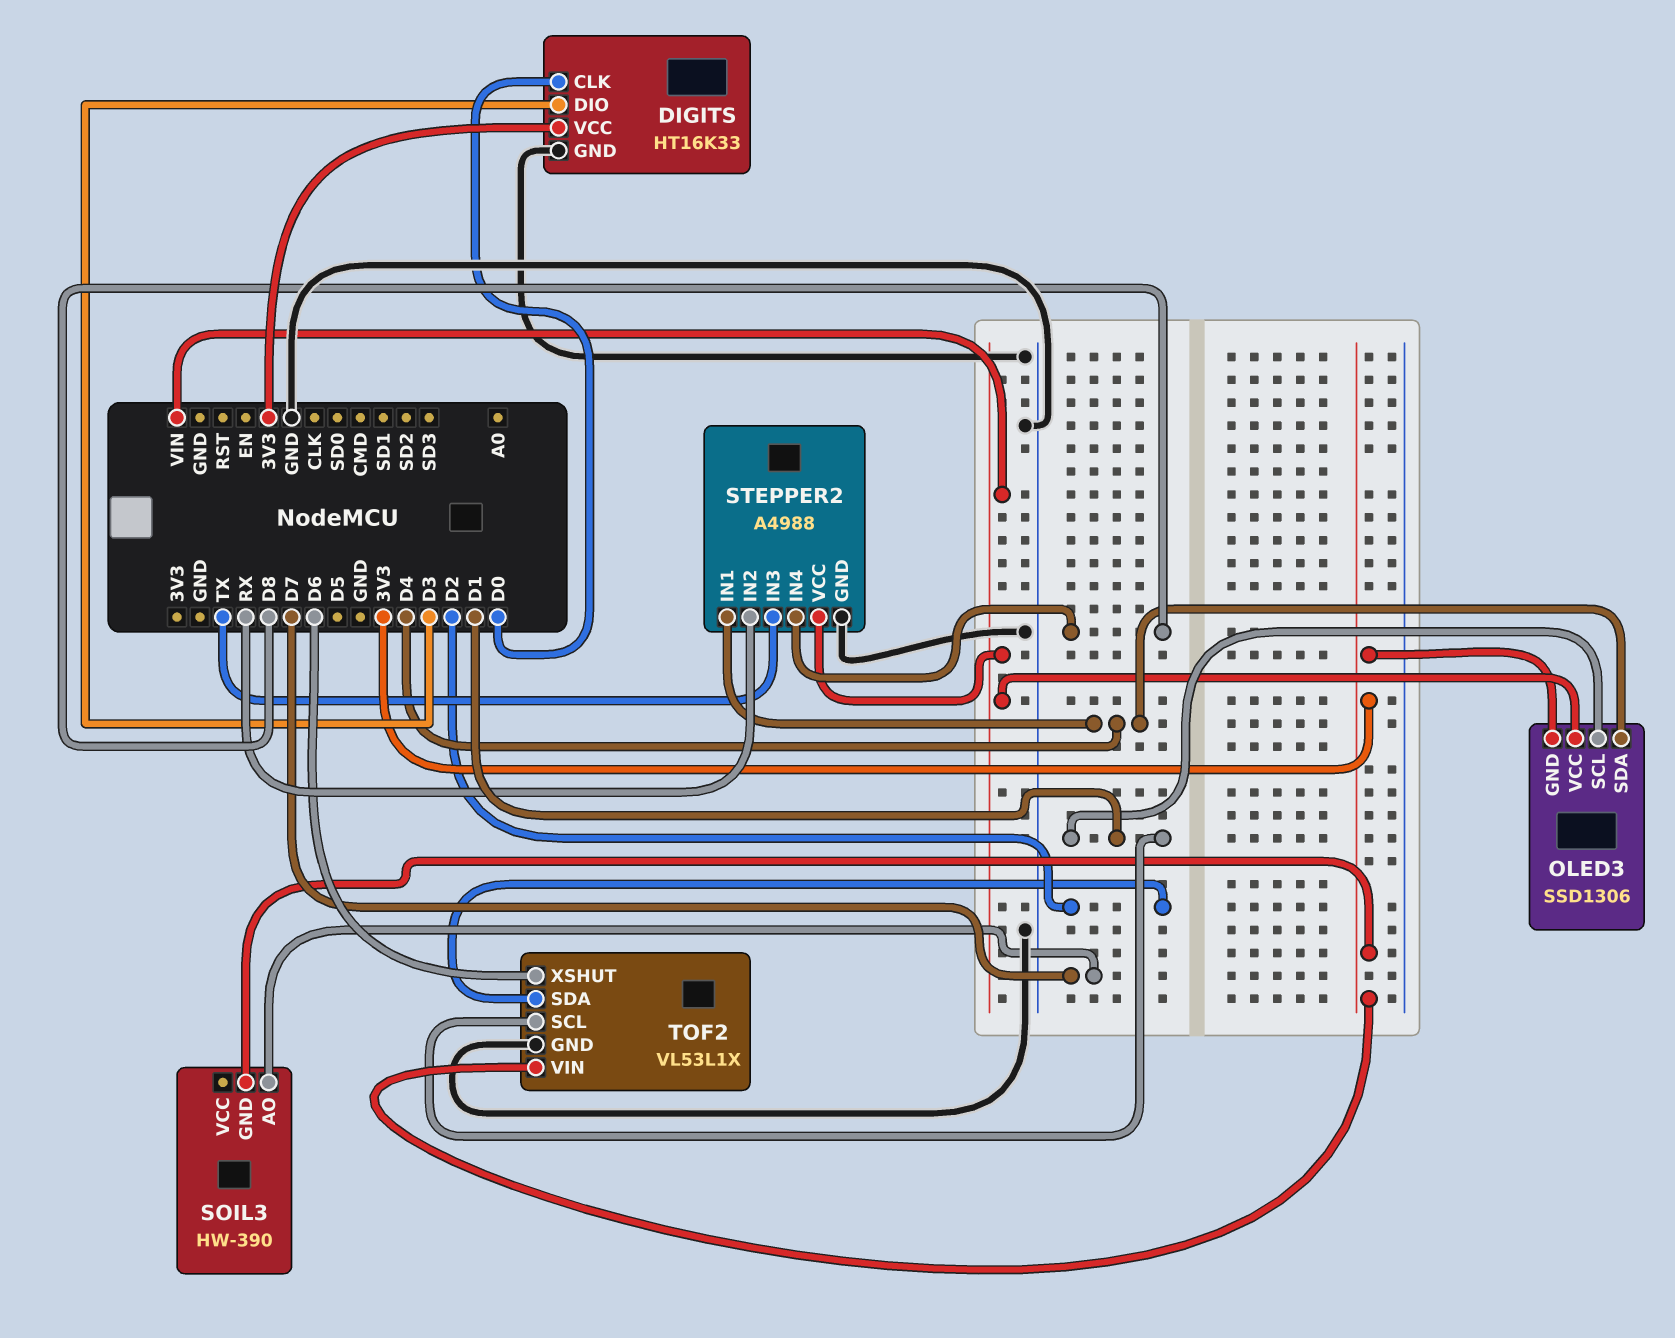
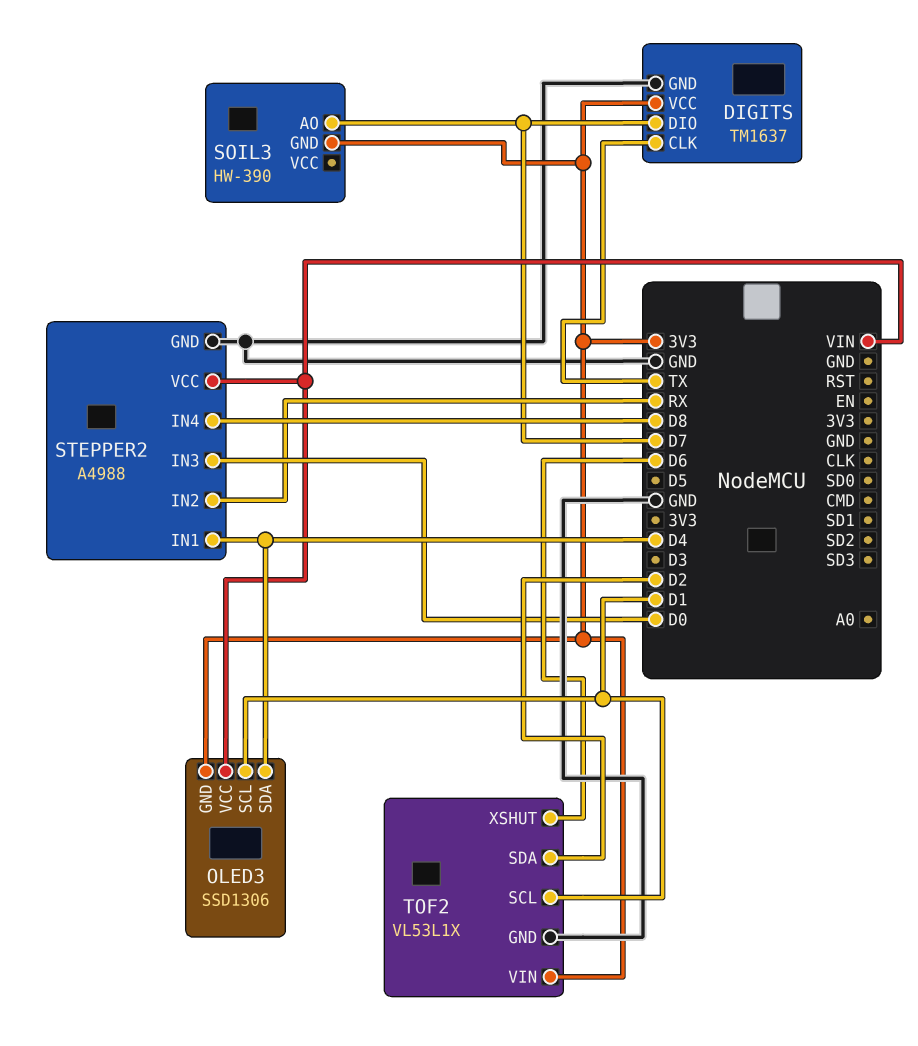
DIGITS: HT16K33 -> TM1637
DIGITS pin CLK: D0 -> TX
DIGITS pin DIO: D3 -> D7
STEPPER2 pin IN3: TX -> D0

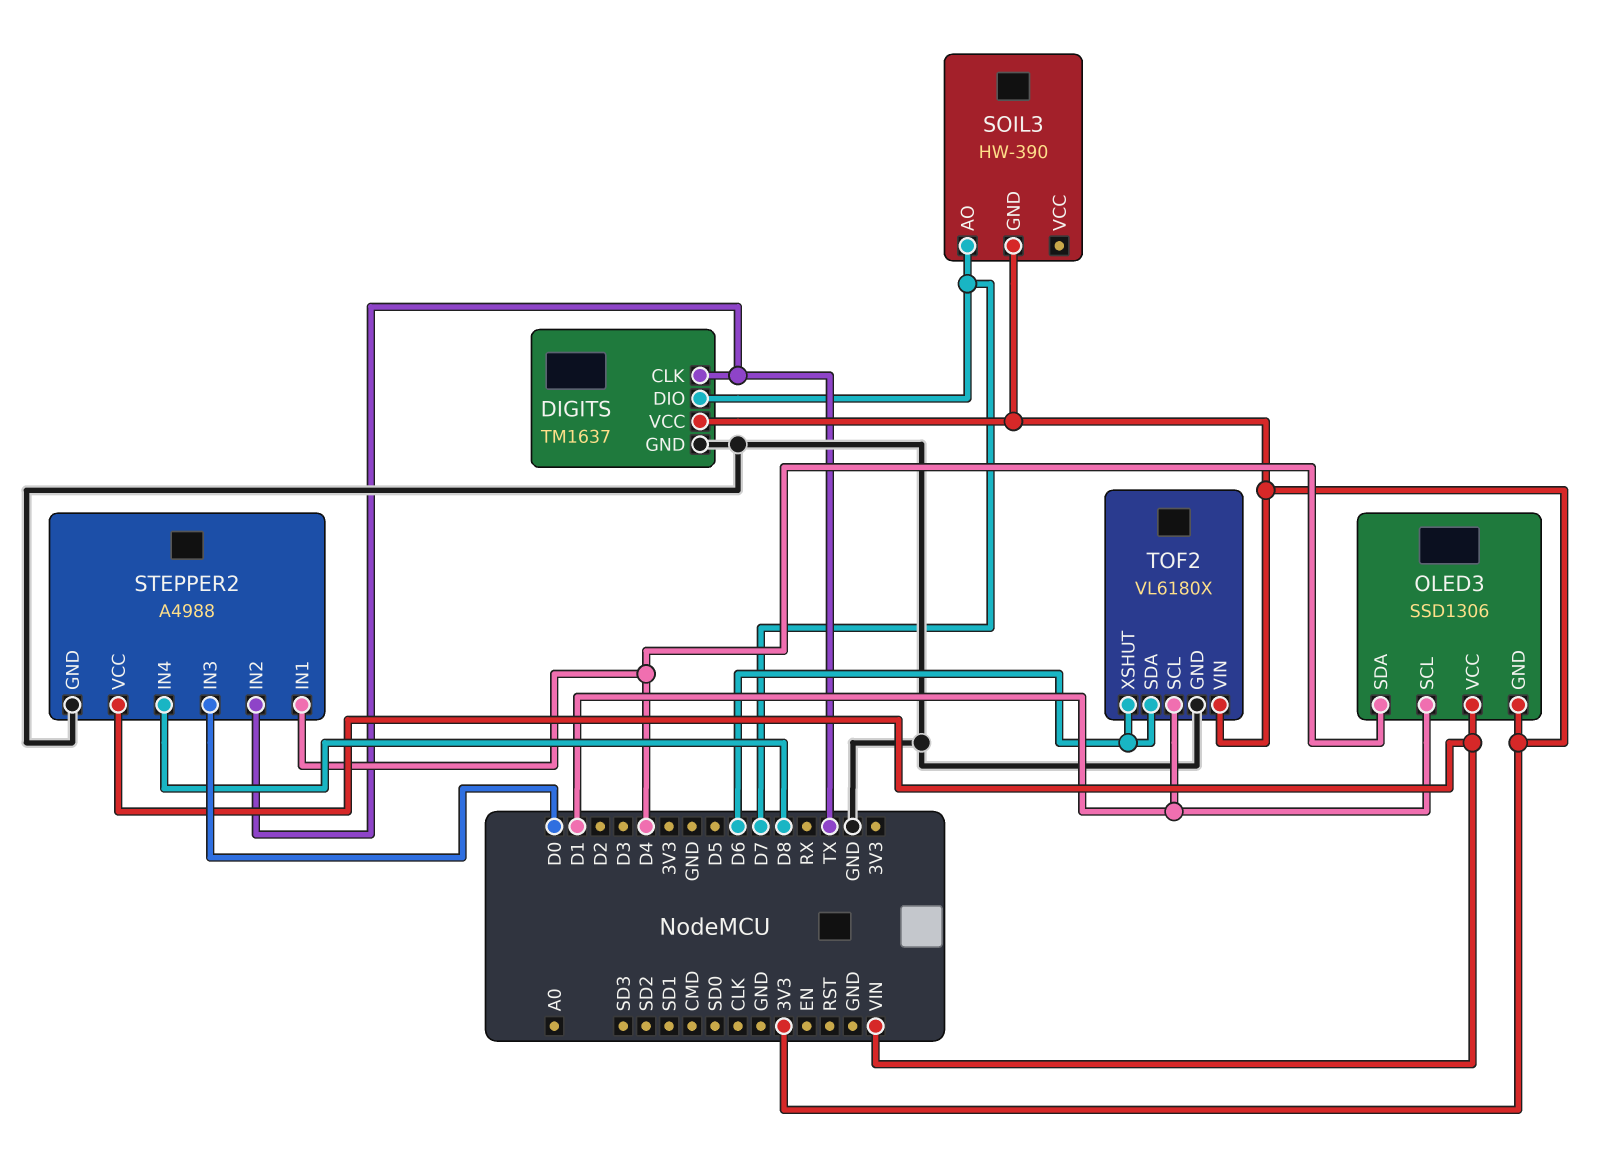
STEPPER2 pin IN2: RX -> TX
TOF2: VL53L1X -> VL6180X
TOF2 pin SDA: D2 -> D6

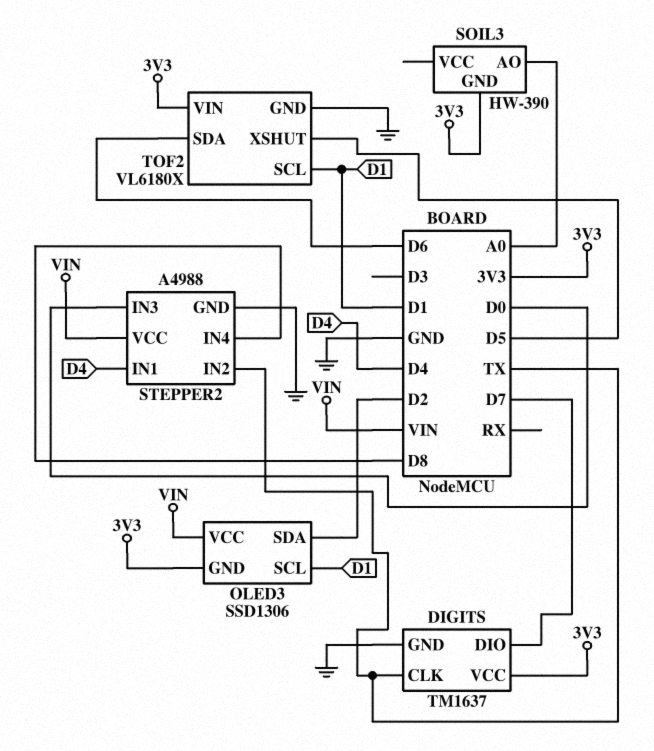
OLED3 pin SDA: D4 -> D2
SOIL3 pin AO: D7 -> A0
TOF2 pin XSHUT: D6 -> D5

